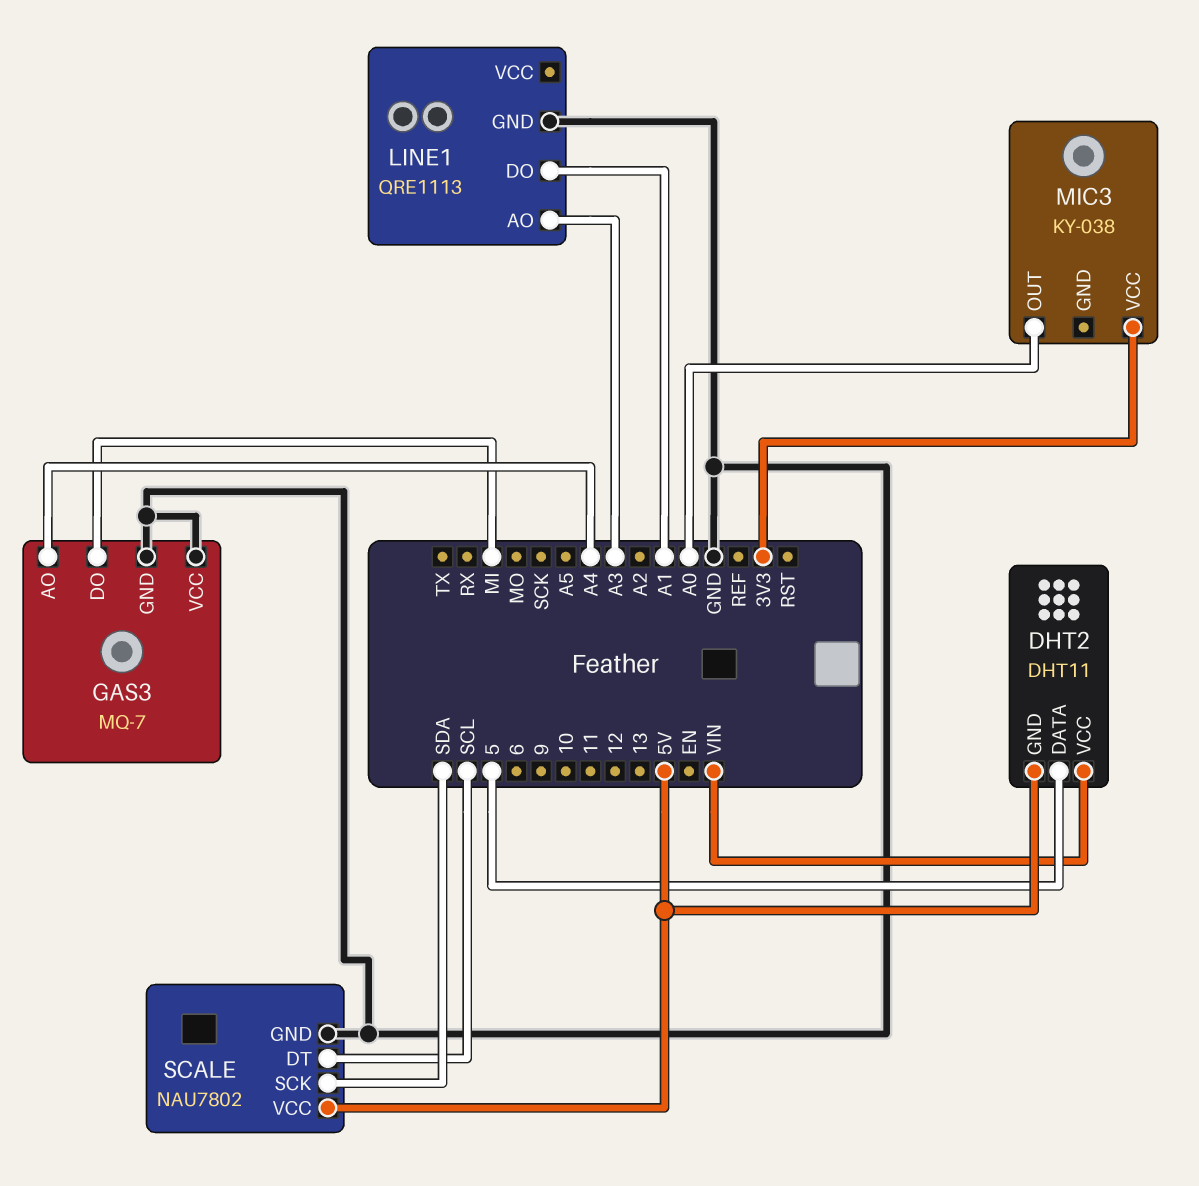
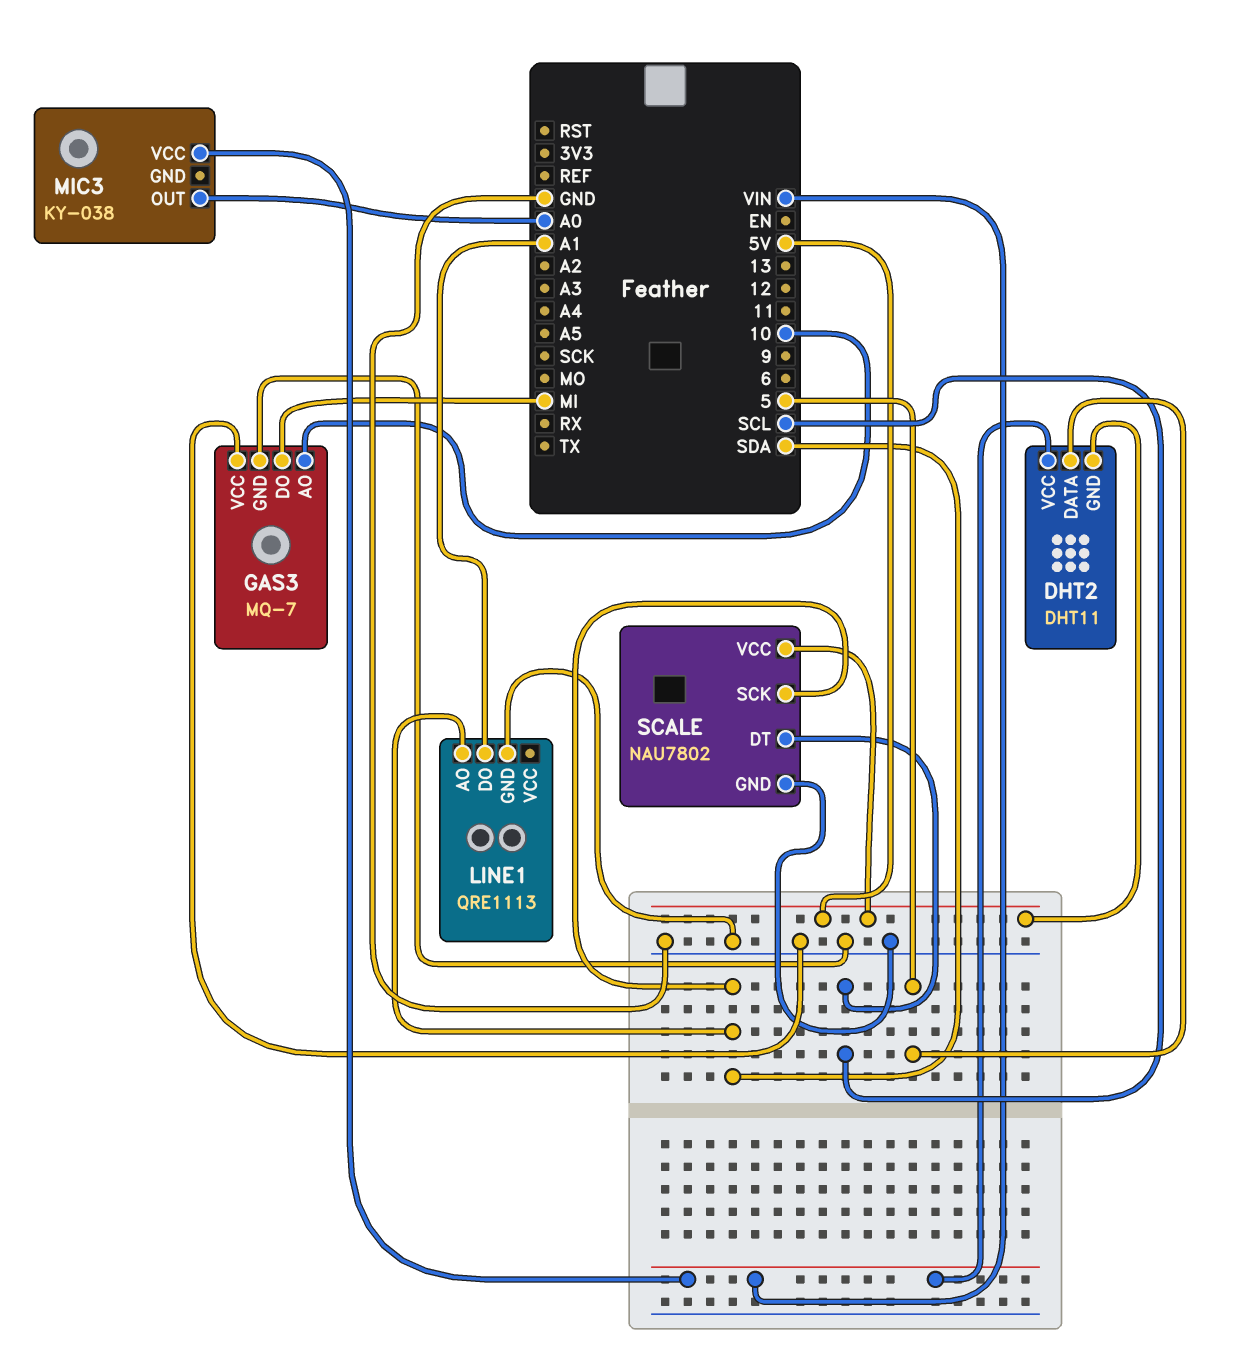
GAS3 pin AO: A4 -> 10
LINE1 pin AO: A3 -> SDA
MIC3 pin VCC: 3V3 -> VIN

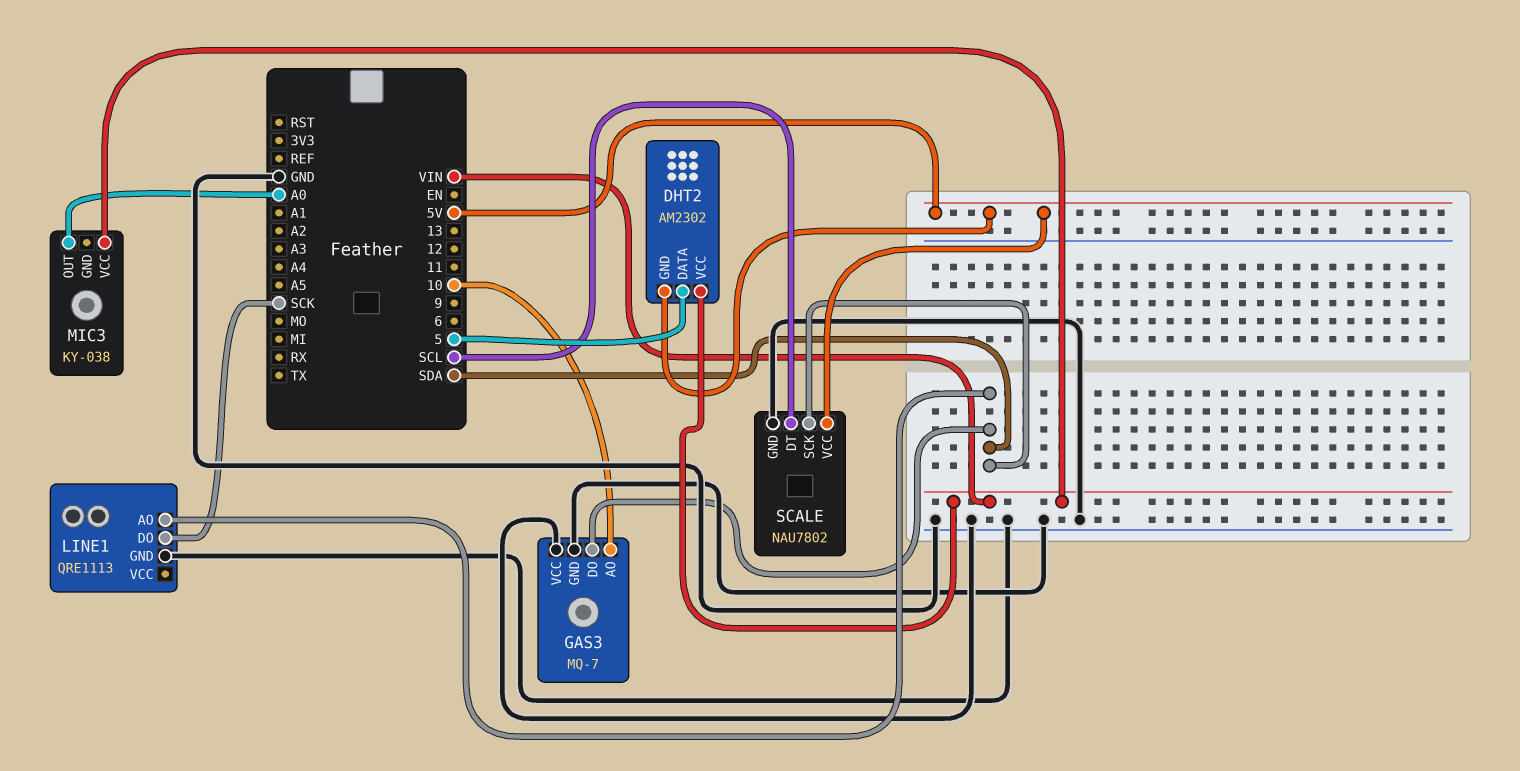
DHT2: DHT11 -> AM2302
GAS3 pin DO: MI -> SDA
LINE1 pin DO: A1 -> SCK

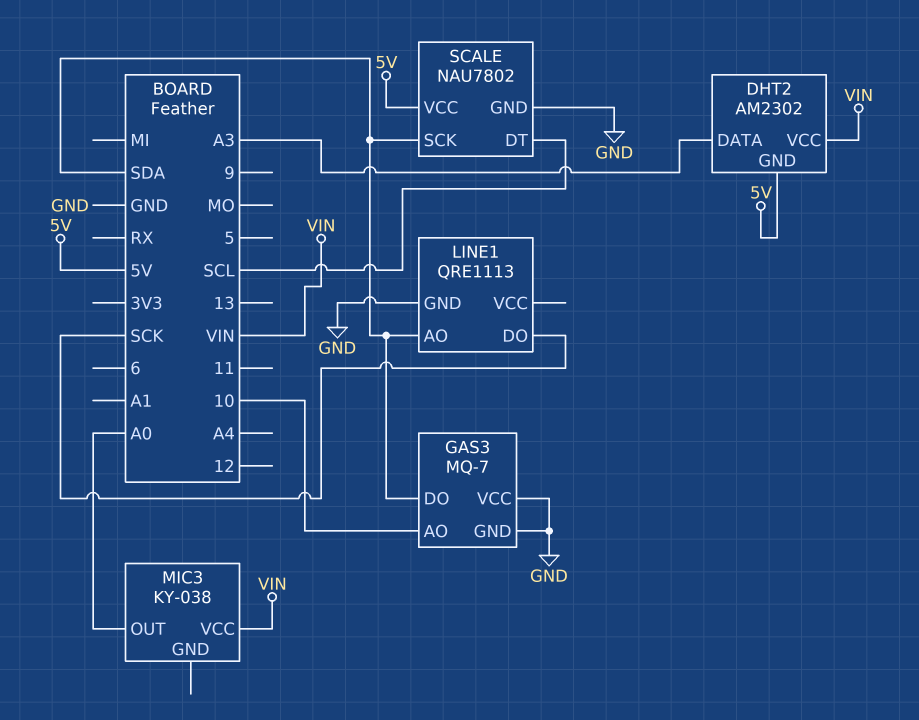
DHT2 pin DATA: 5 -> A3

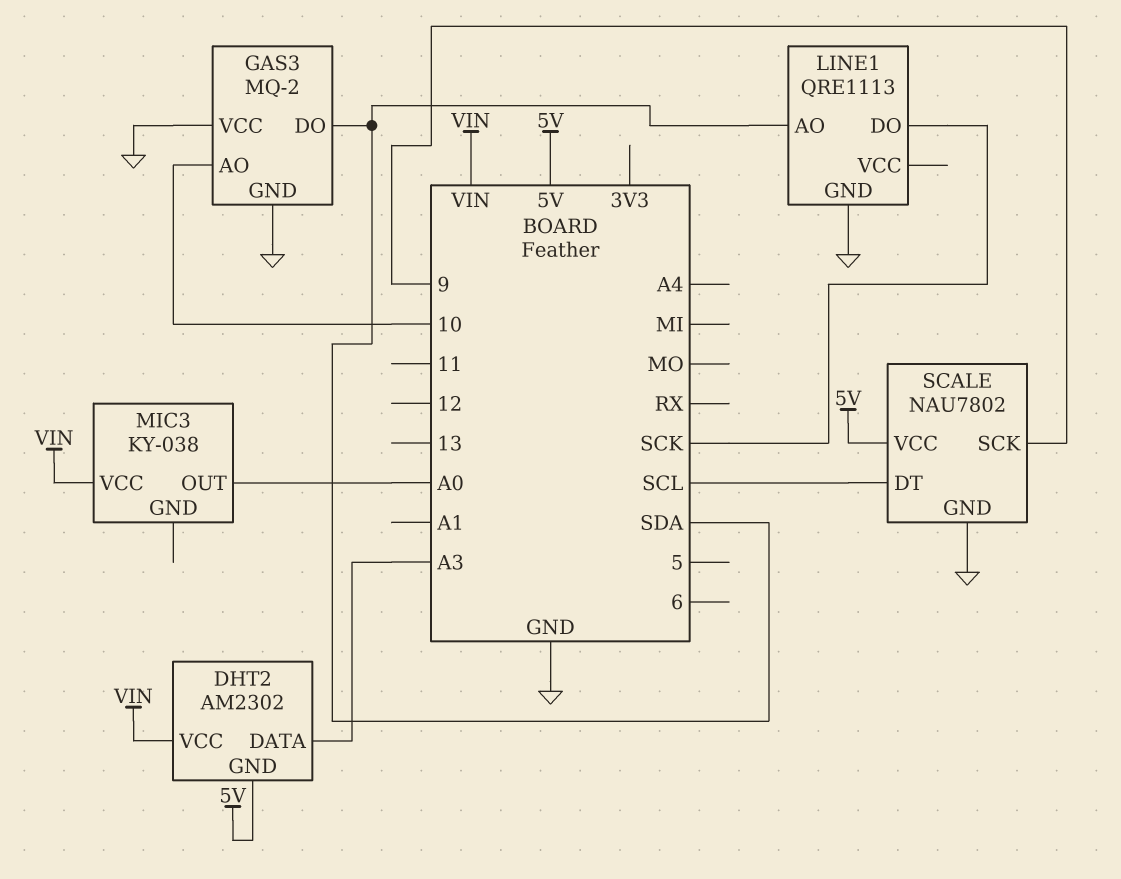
GAS3: MQ-7 -> MQ-2
SCALE pin SCK: SDA -> 9

